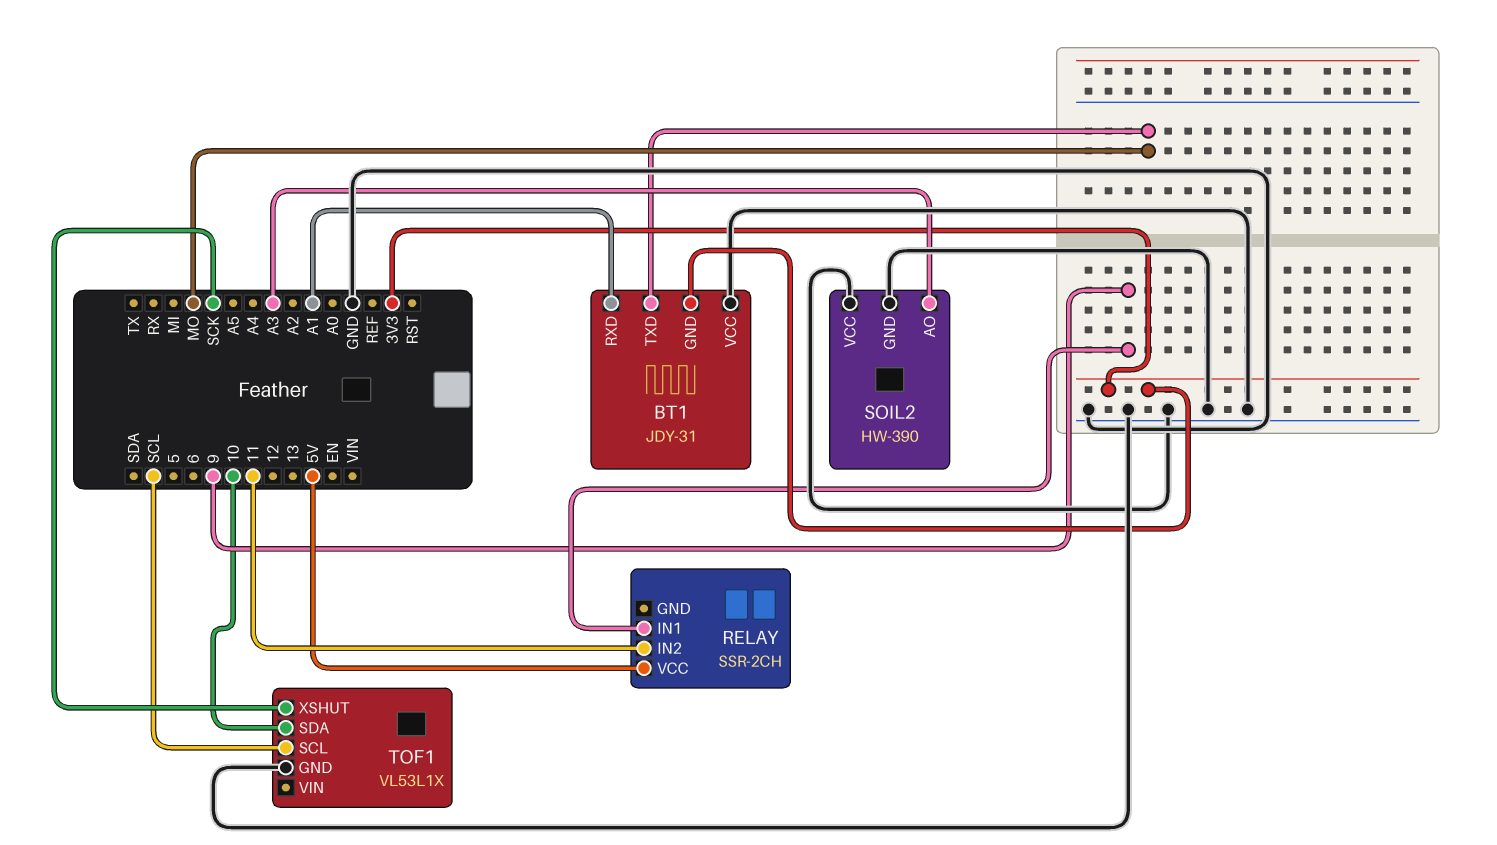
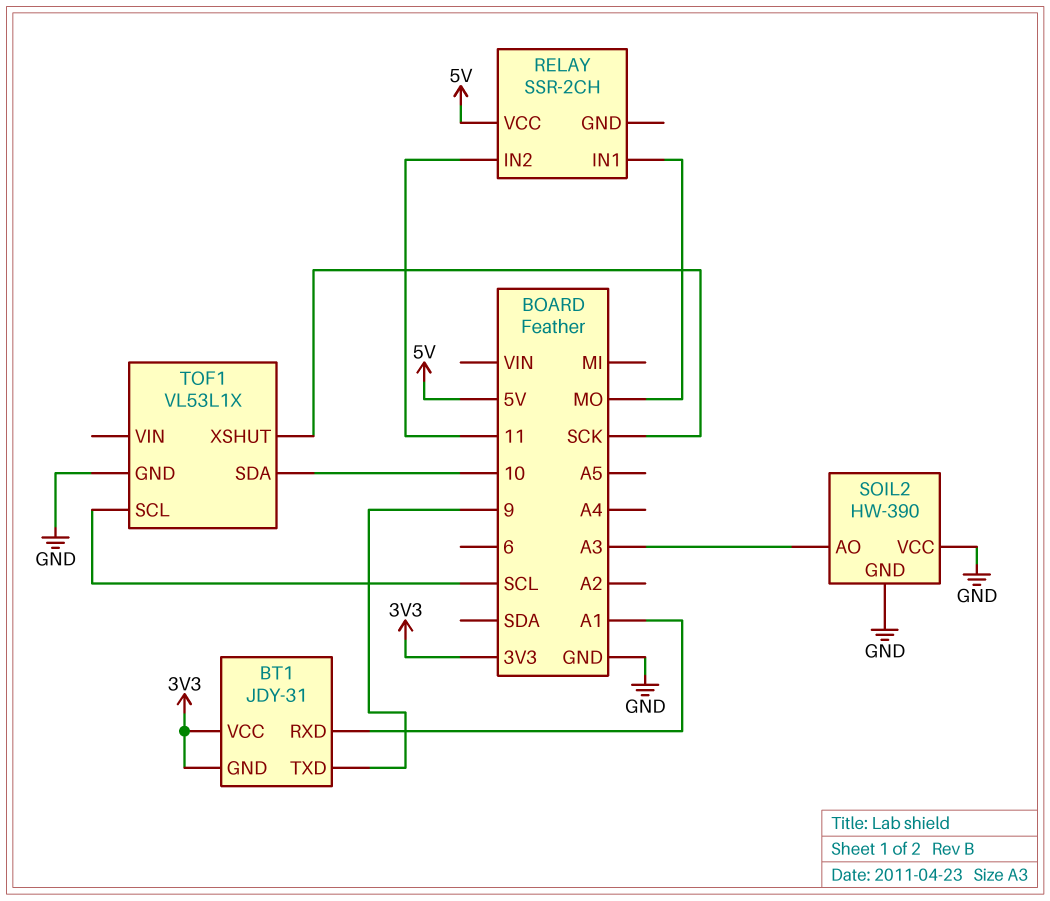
BT1 pin TXD: MO -> 9
BT1 pin VCC: GND -> 3V3
RELAY pin IN1: 9 -> MO

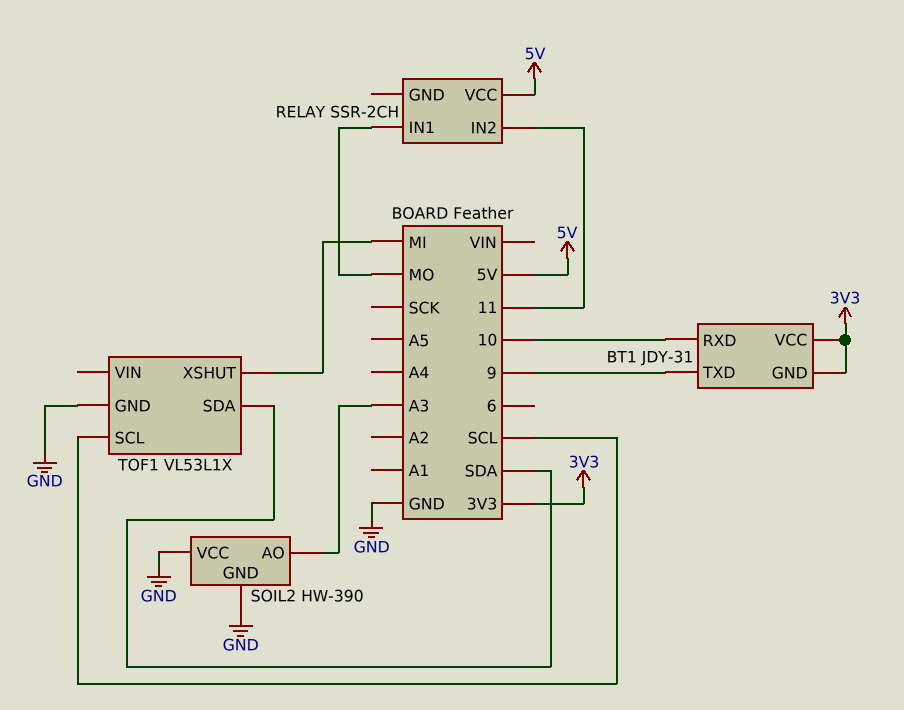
BT1 pin RXD: A1 -> 10
TOF1 pin SDA: 10 -> SDA
TOF1 pin XSHUT: SCK -> MI

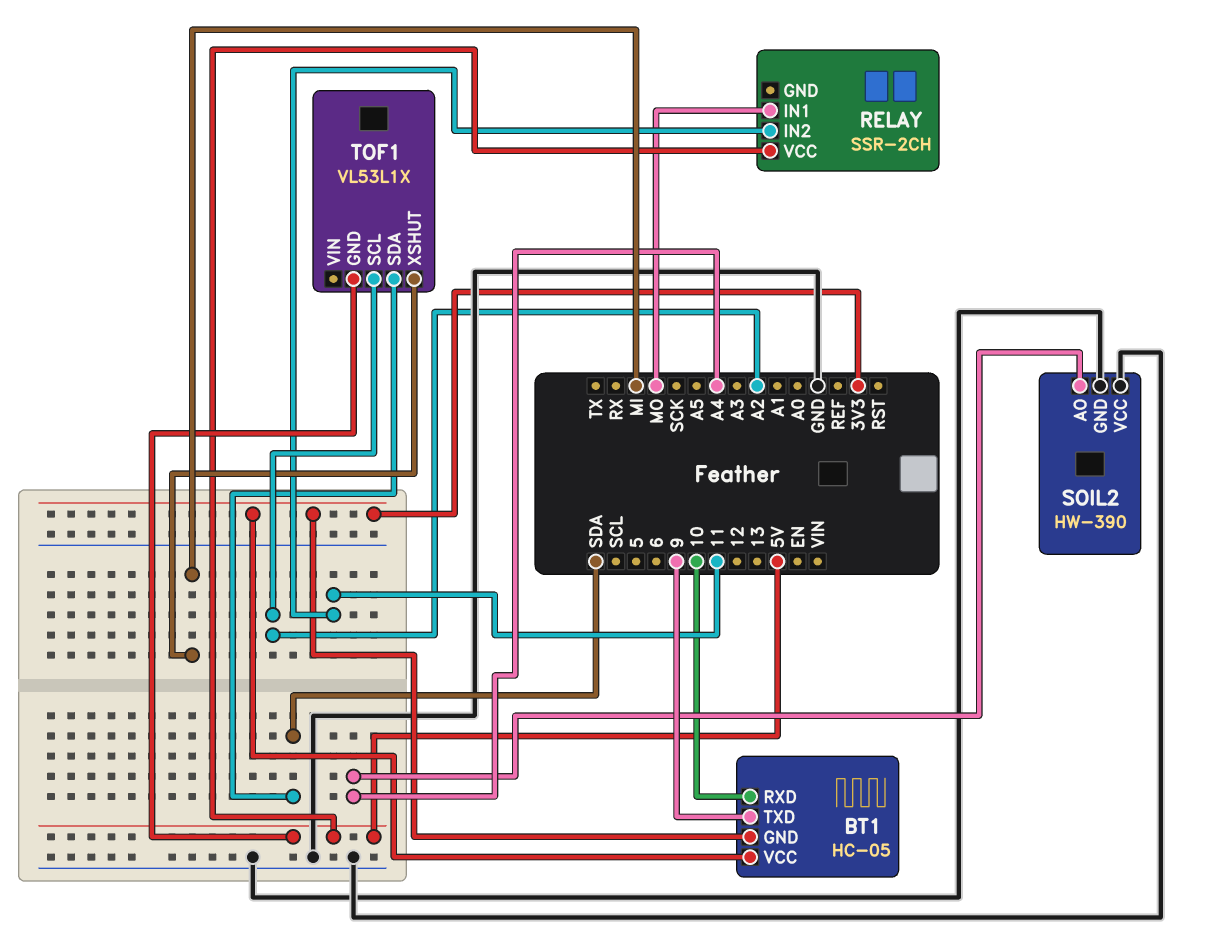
BT1: JDY-31 -> HC-05
SOIL2 pin AO: A3 -> A4
TOF1 pin GND: GND -> 5V
TOF1 pin SCL: SCL -> A2

